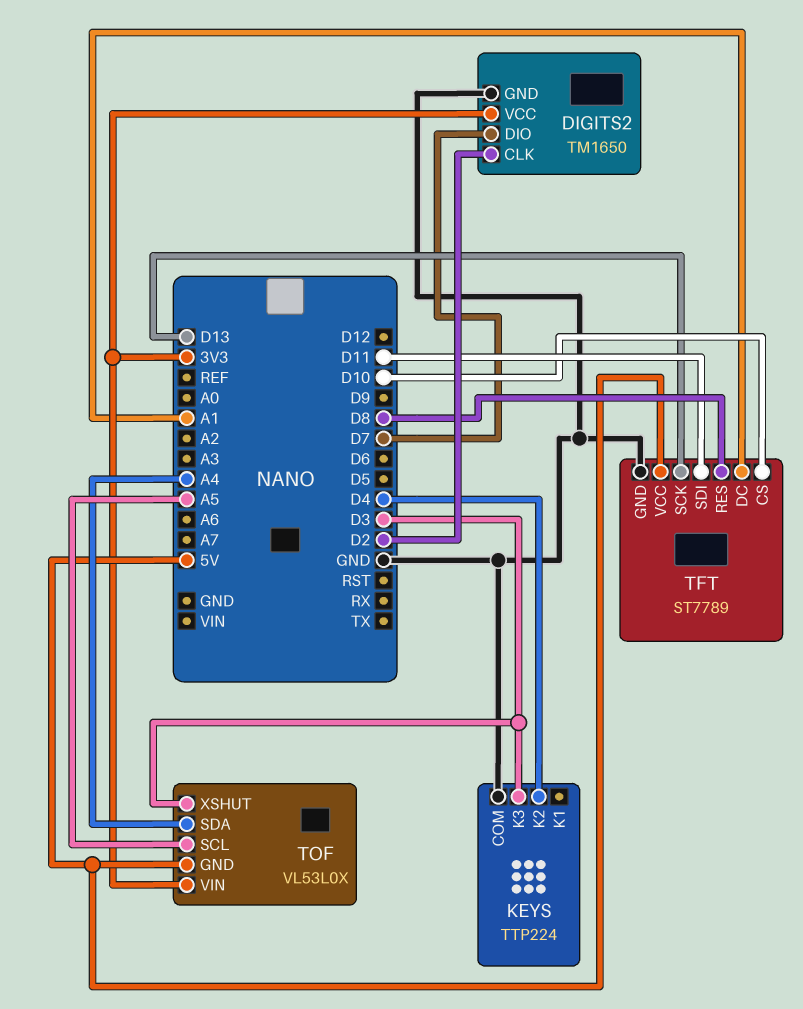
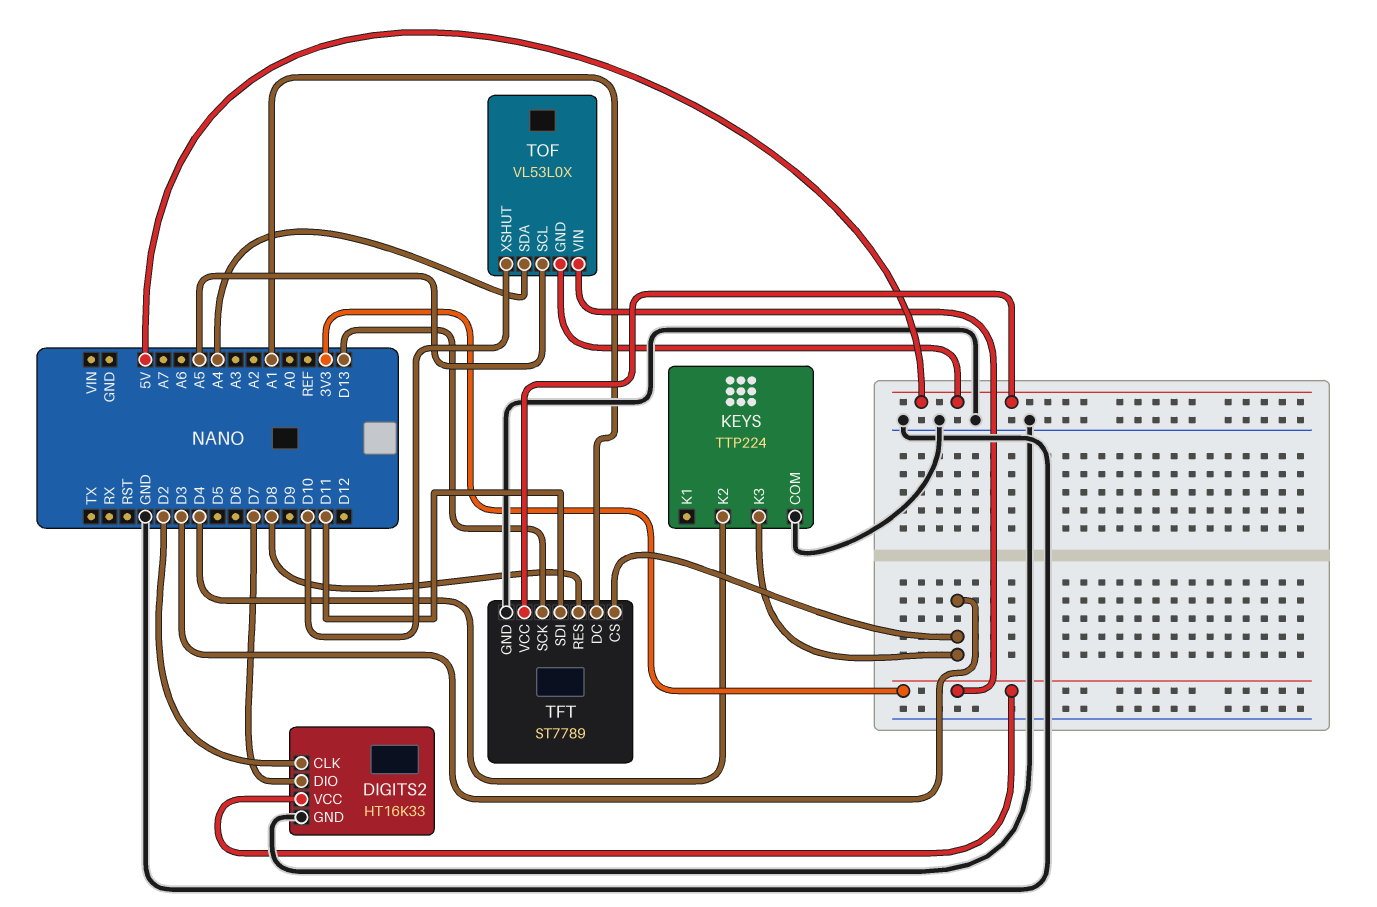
DIGITS2: TM1650 -> HT16K33
TFT pin CS: D10 -> D3
TOF pin XSHUT: D3 -> D10

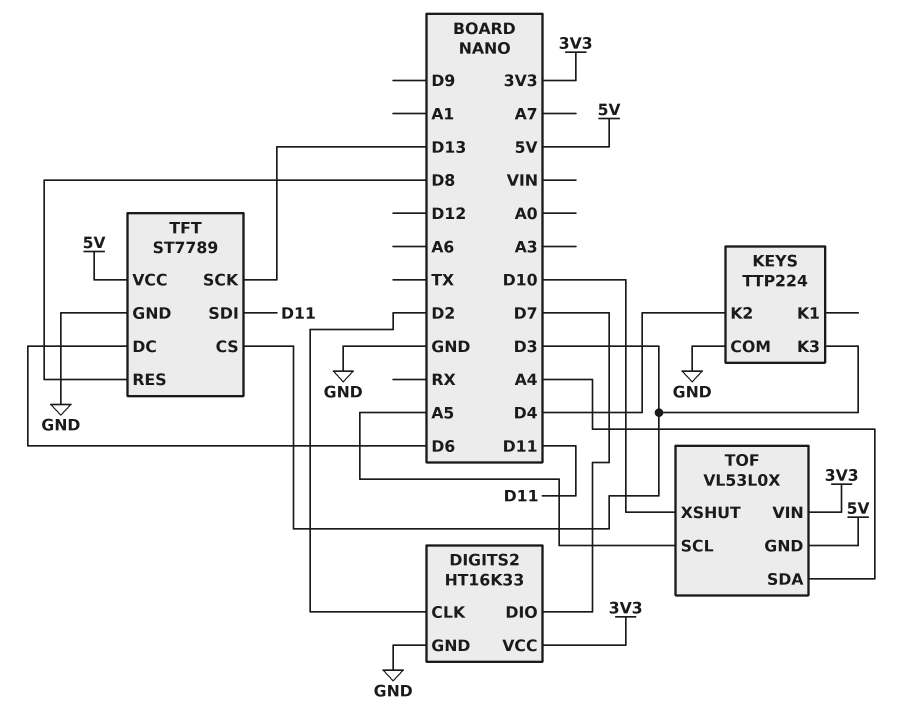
TFT pin DC: A1 -> D6

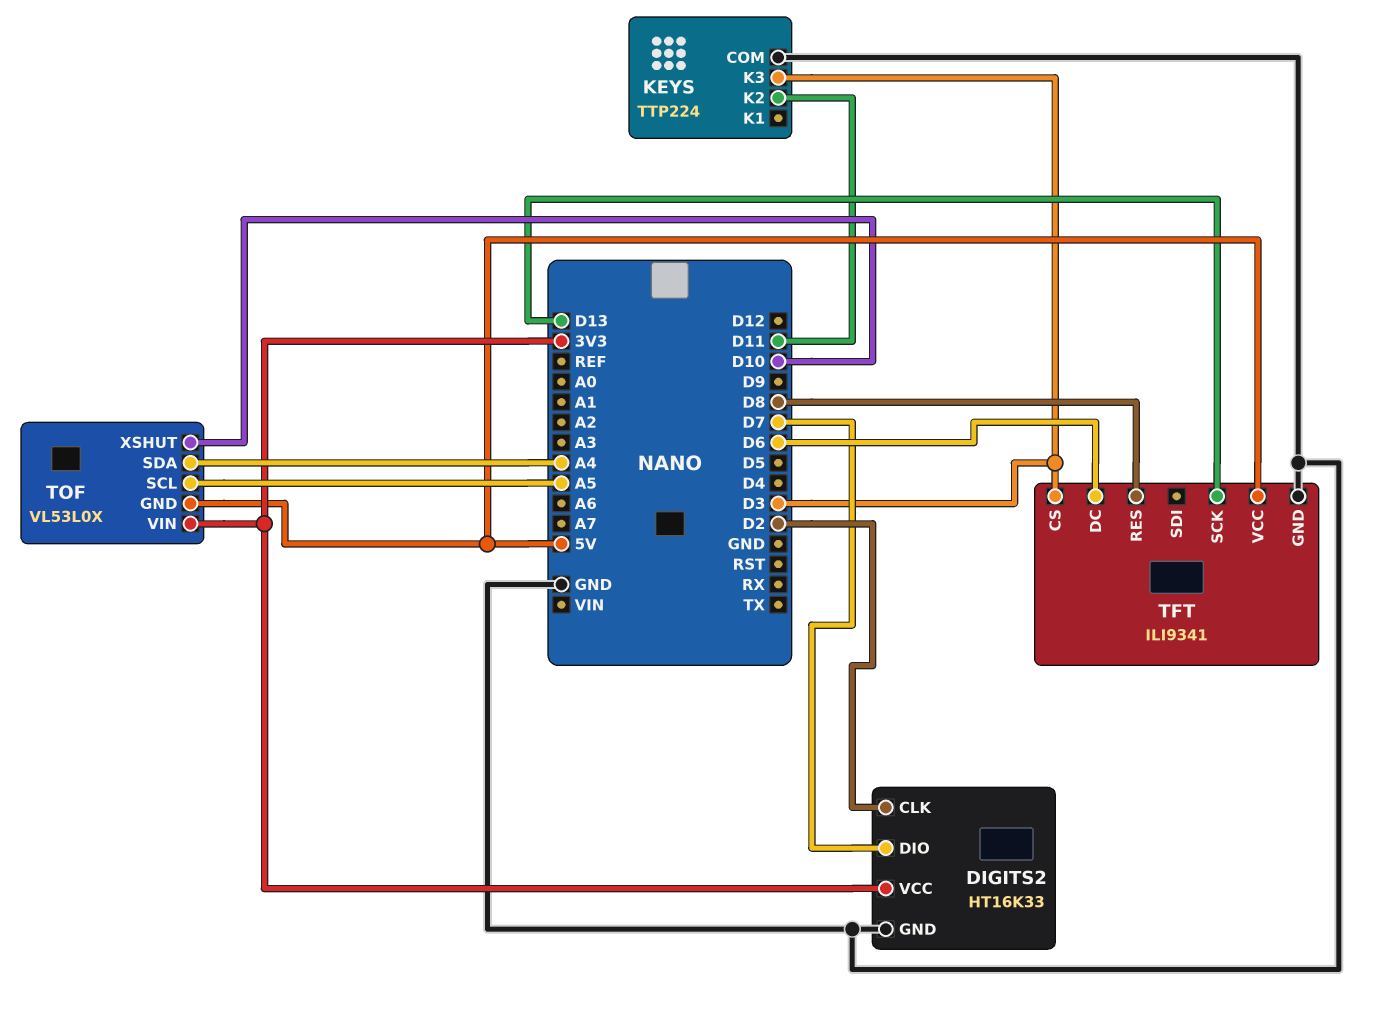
KEYS pin K2: D4 -> D11
TFT: ST7789 -> ILI9341
TFT pin SDI: D11 -> none

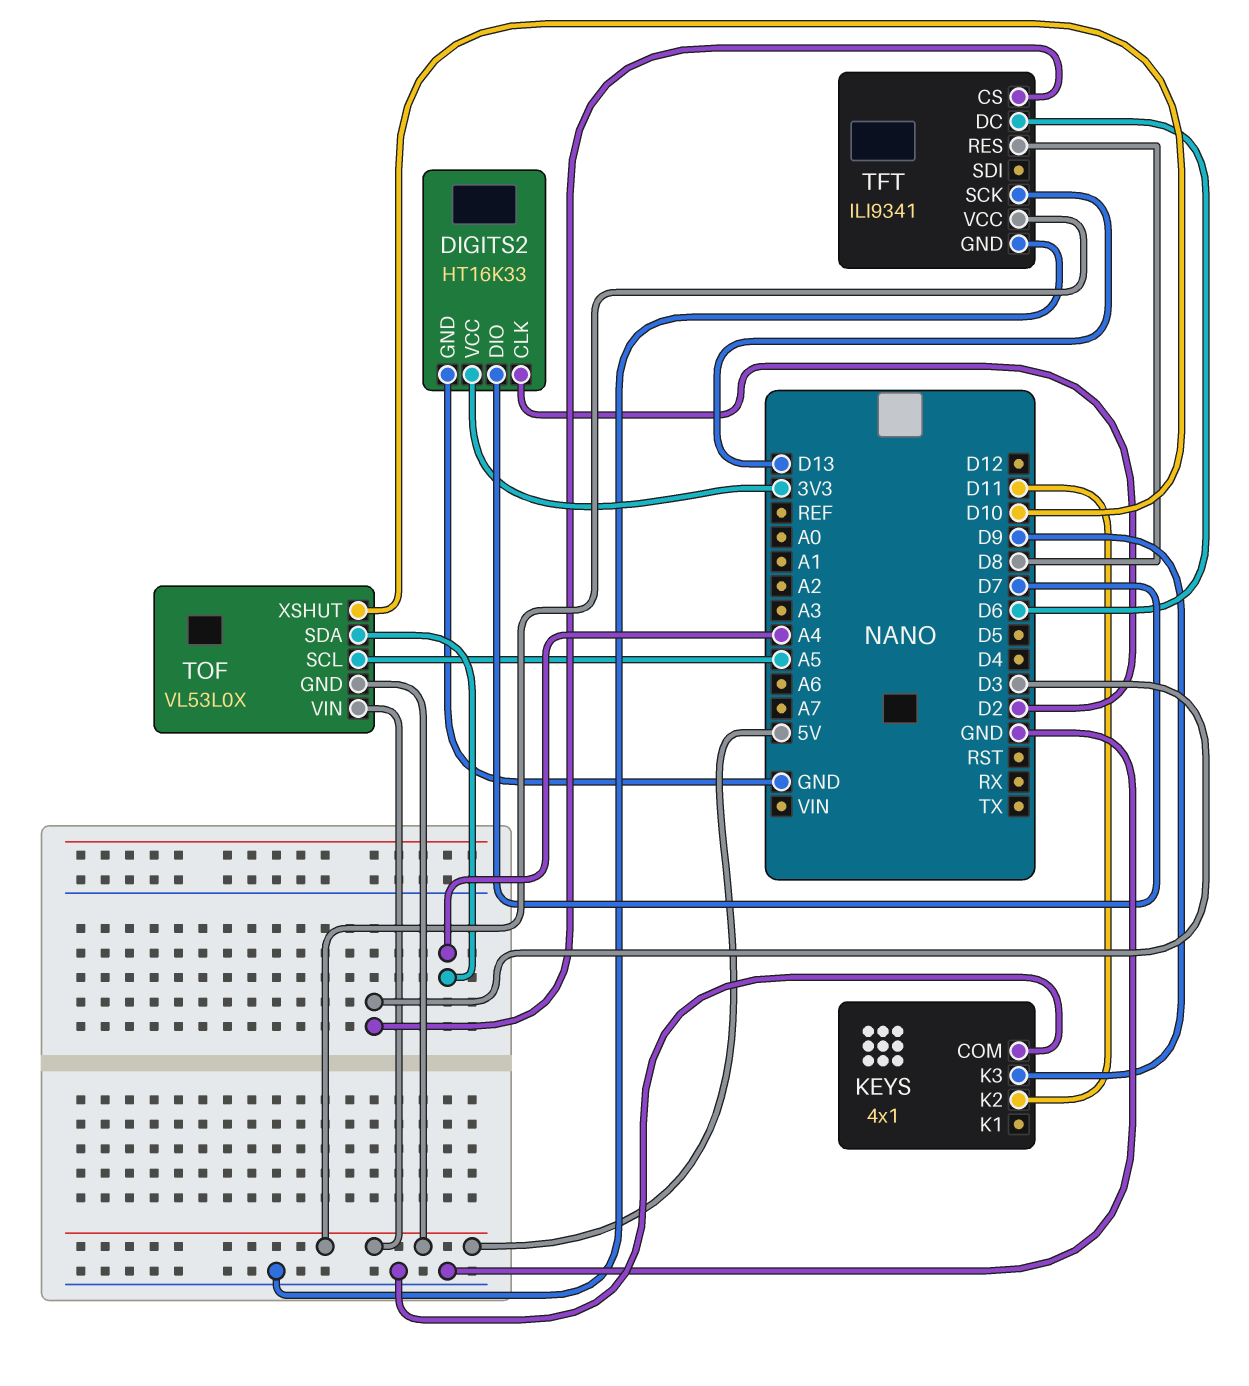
KEYS: TTP224 -> 4x1
KEYS pin K3: D3 -> D9
TOF pin VIN: 3V3 -> 5V

